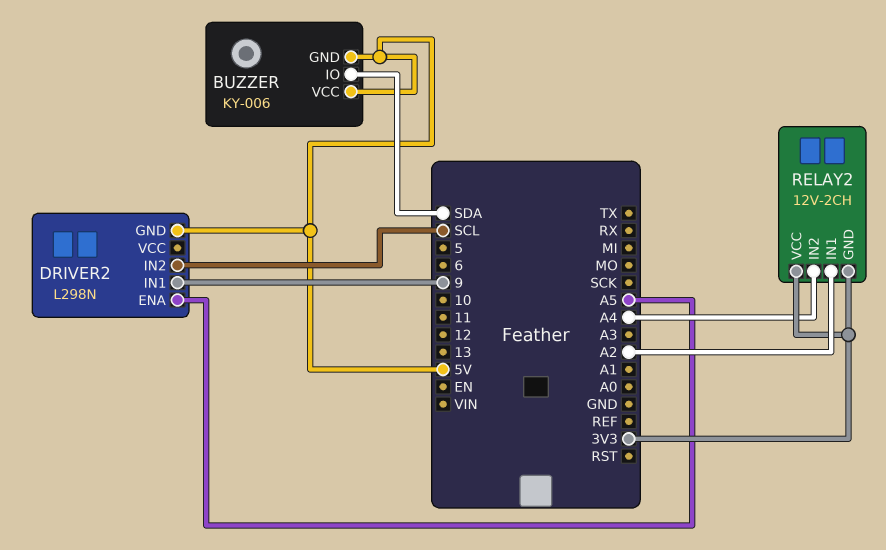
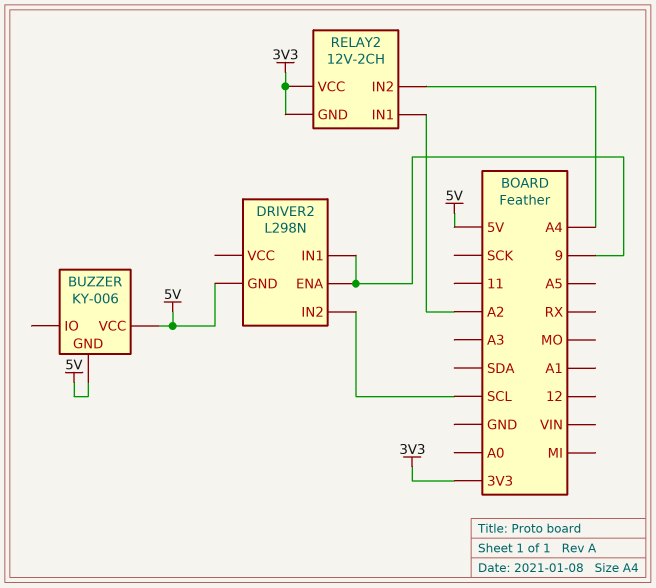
BUZZER pin IO: SDA -> none
DRIVER2 pin ENA: A5 -> 9

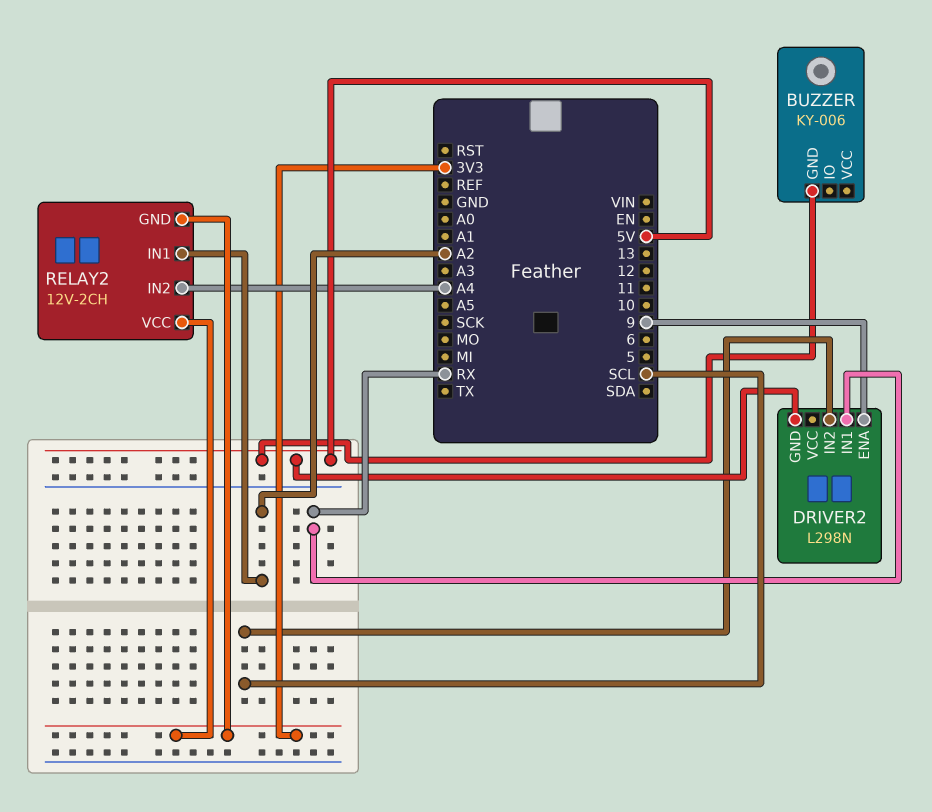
BUZZER pin VCC: 5V -> none
DRIVER2 pin IN1: 9 -> RX

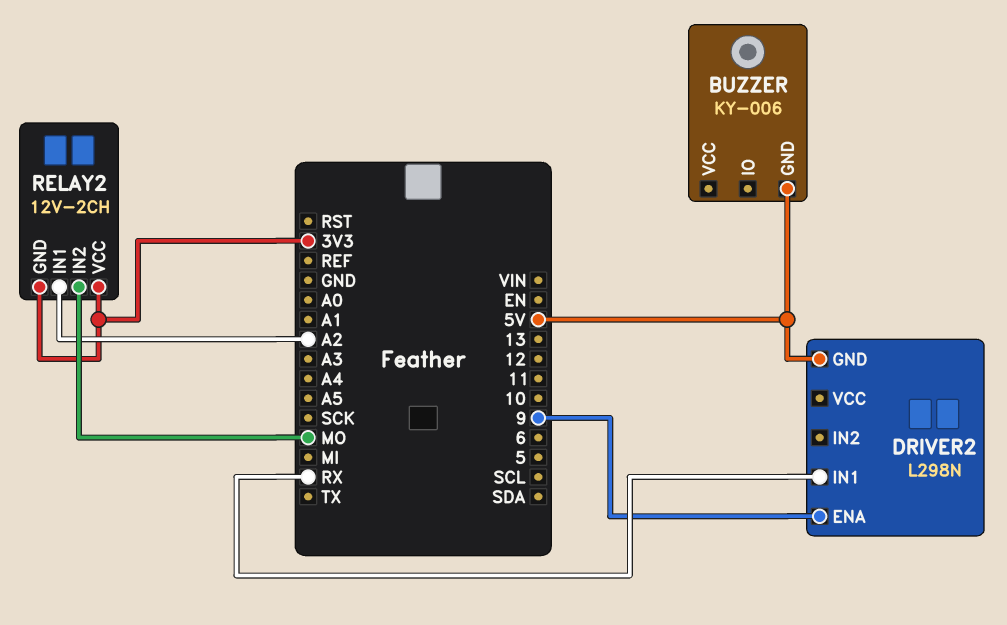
DRIVER2 pin IN2: SCL -> none
RELAY2 pin IN2: A4 -> MO

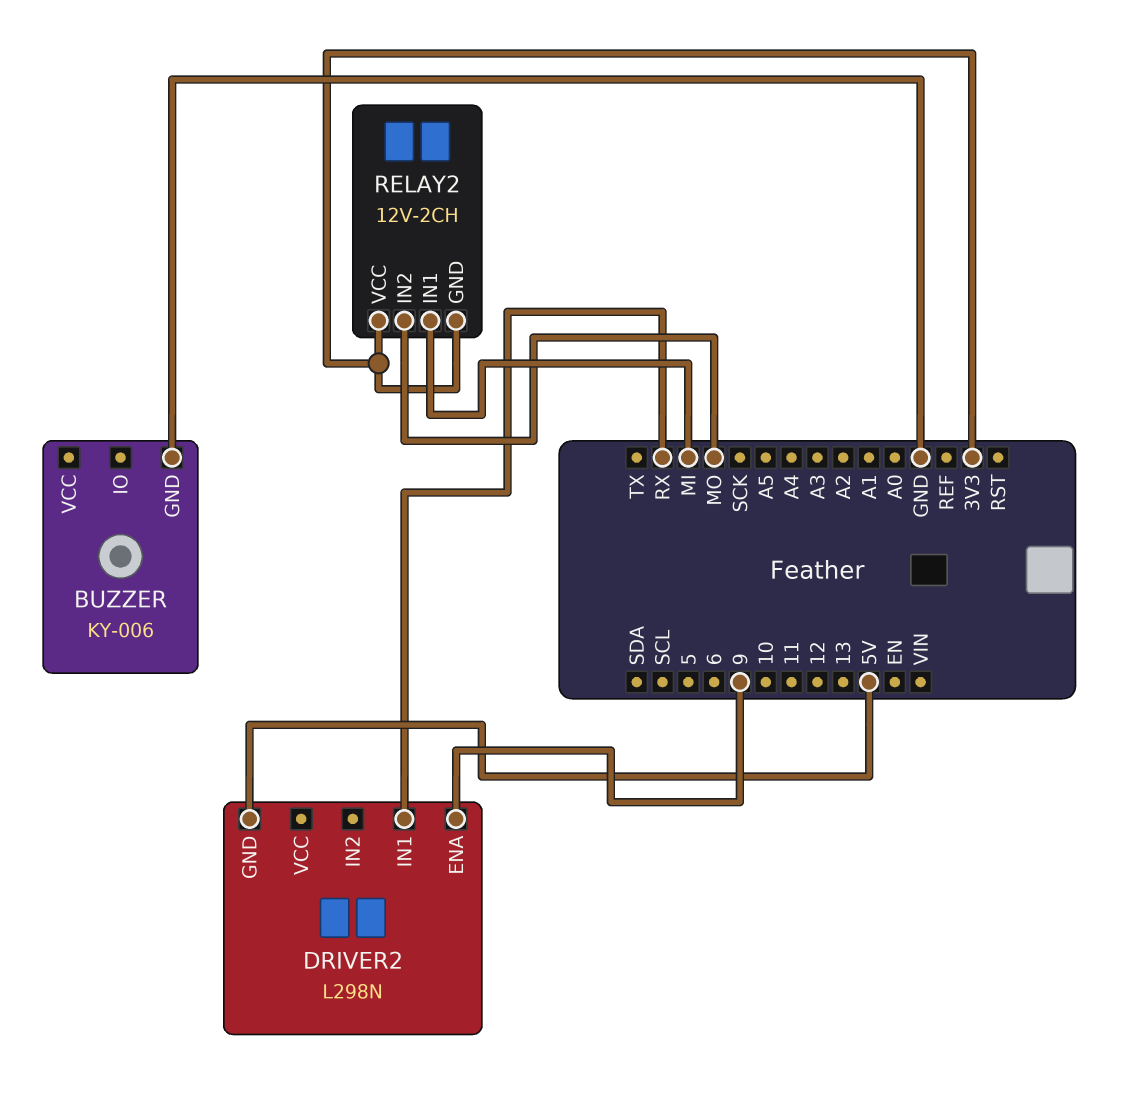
BUZZER pin GND: 5V -> GND
RELAY2 pin IN1: A2 -> MI

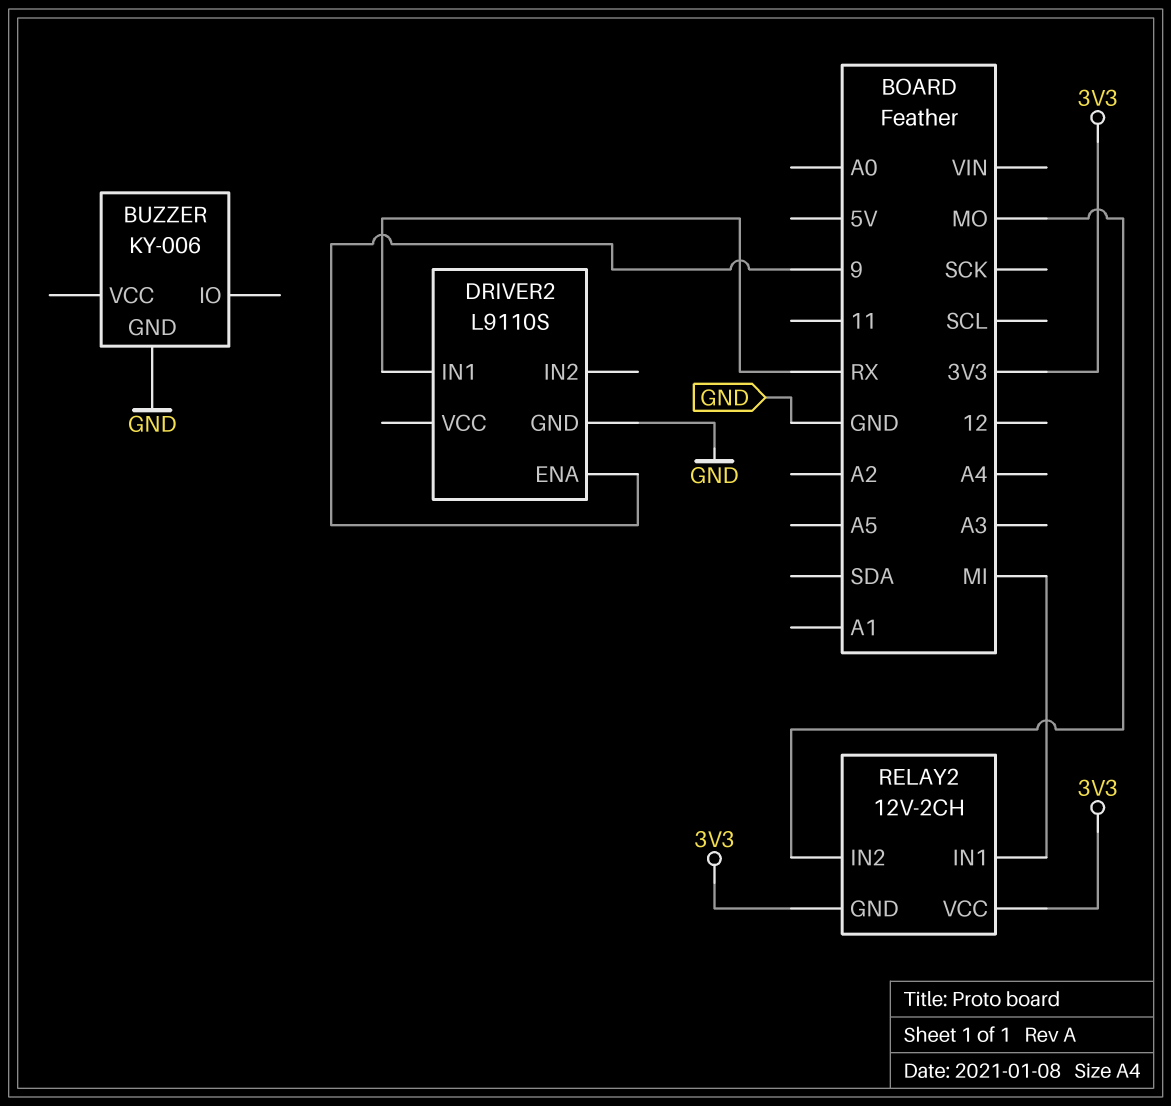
DRIVER2: L298N -> L9110S
DRIVER2 pin GND: 5V -> GND

